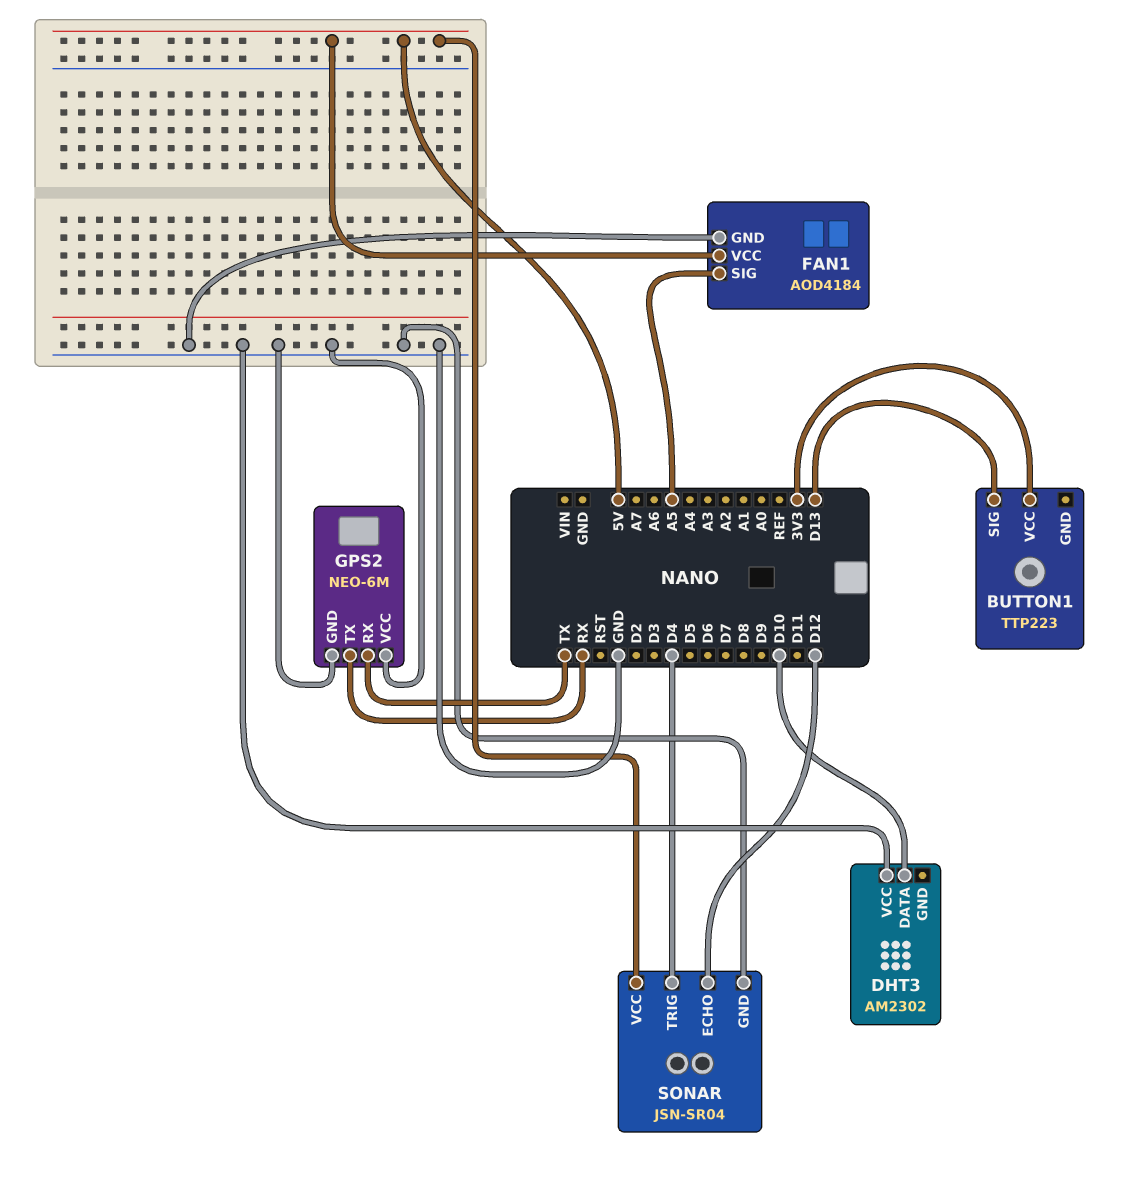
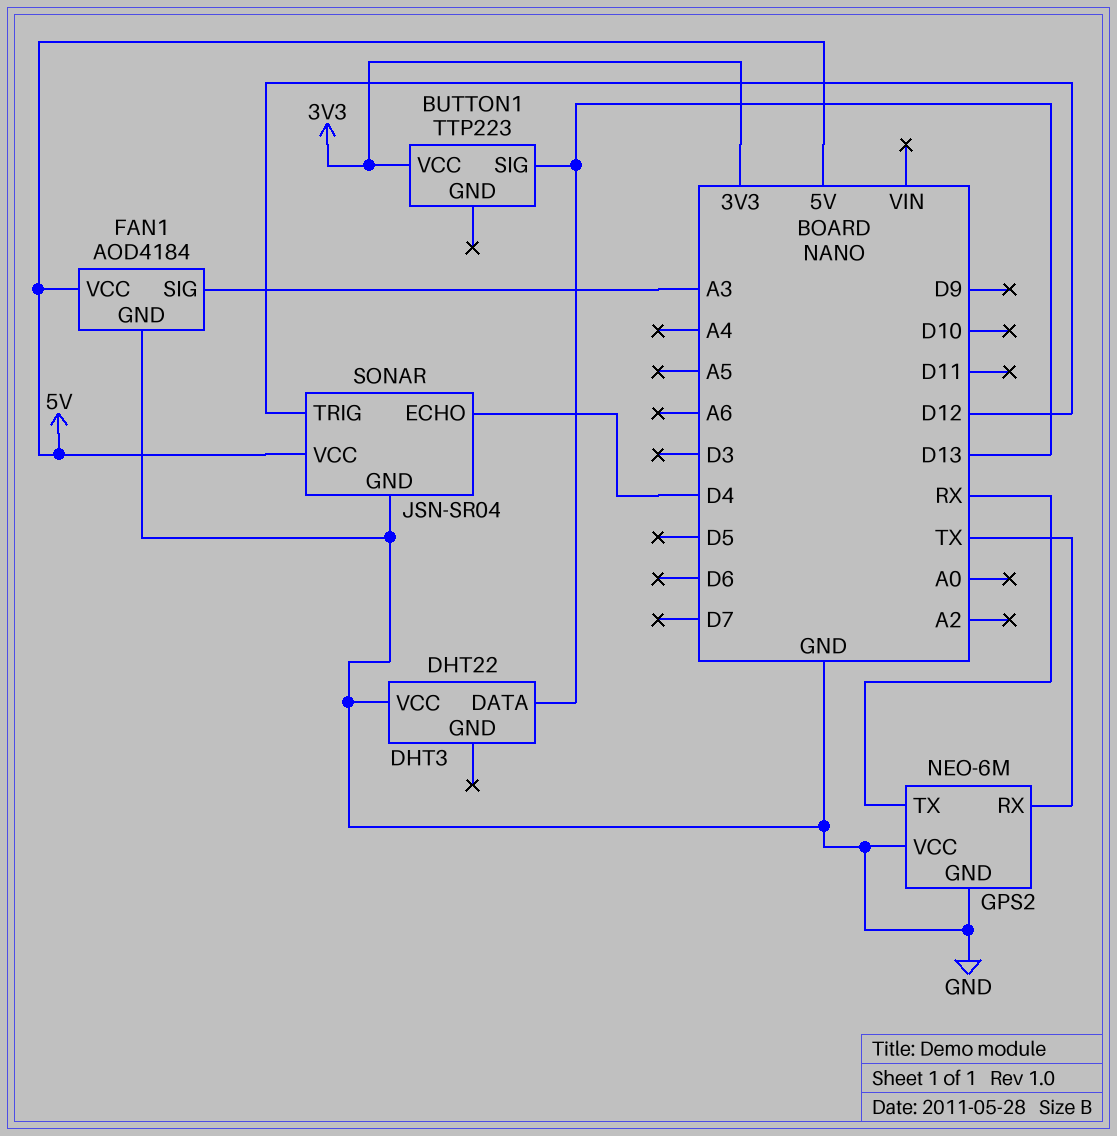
DHT3: AM2302 -> DHT22
DHT3 pin DATA: D10 -> D13
FAN1 pin SIG: A5 -> A3
SONAR pin ECHO: D12 -> D4
SONAR pin TRIG: D4 -> D12

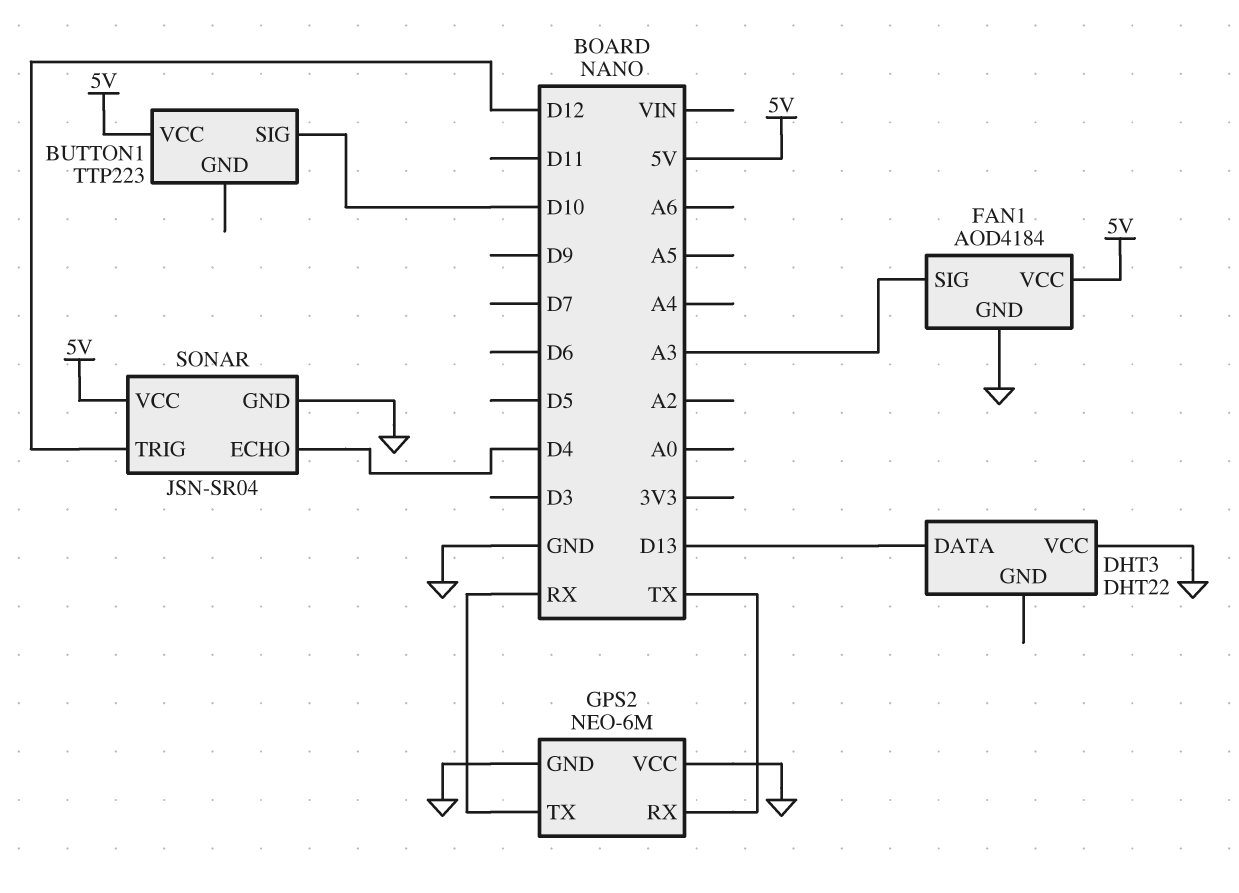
BUTTON1 pin SIG: D13 -> D10
BUTTON1 pin VCC: 3V3 -> 5V

